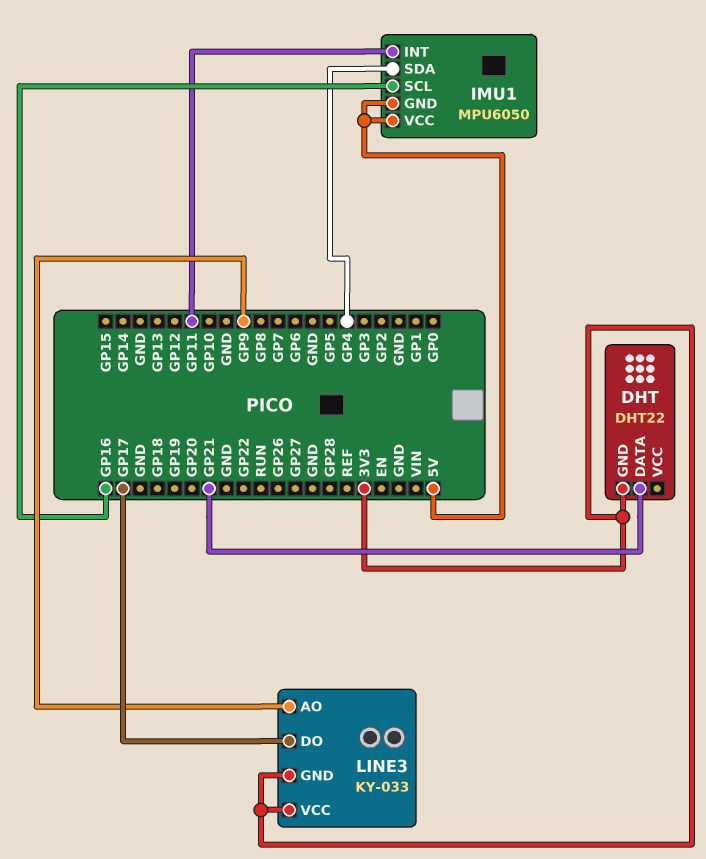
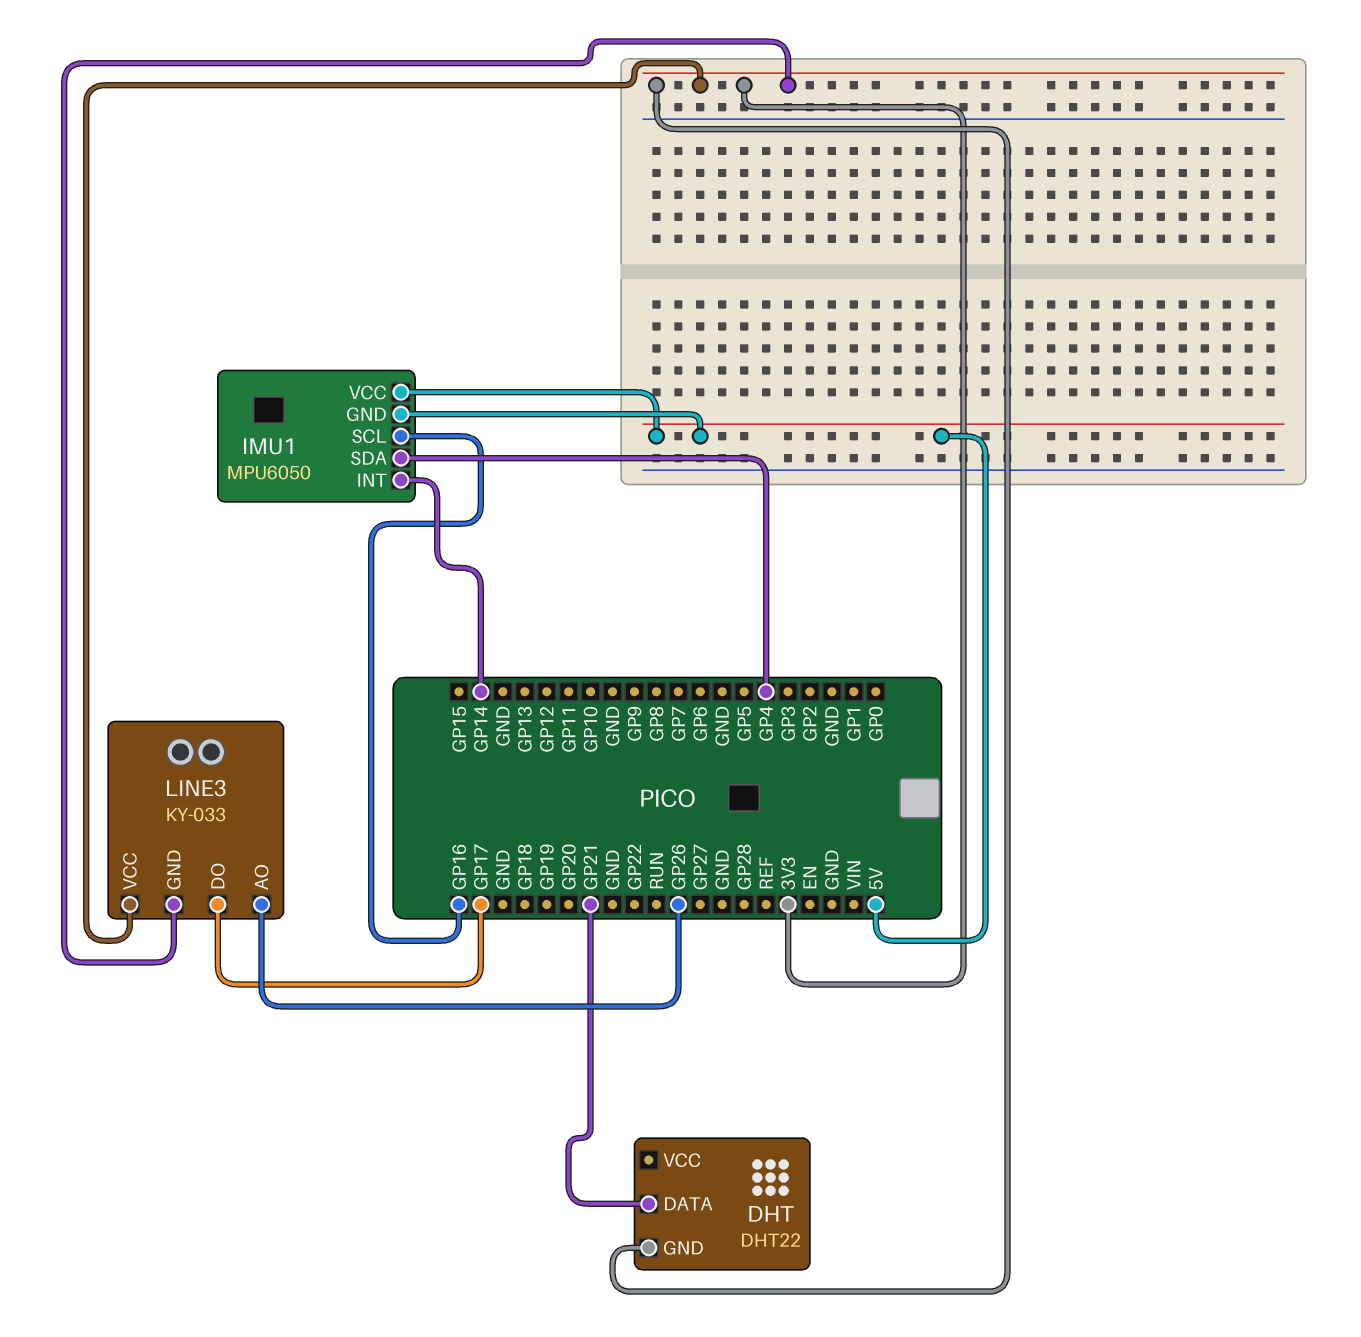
IMU1 pin INT: GP11 -> GP14
LINE3 pin AO: GP9 -> GP26

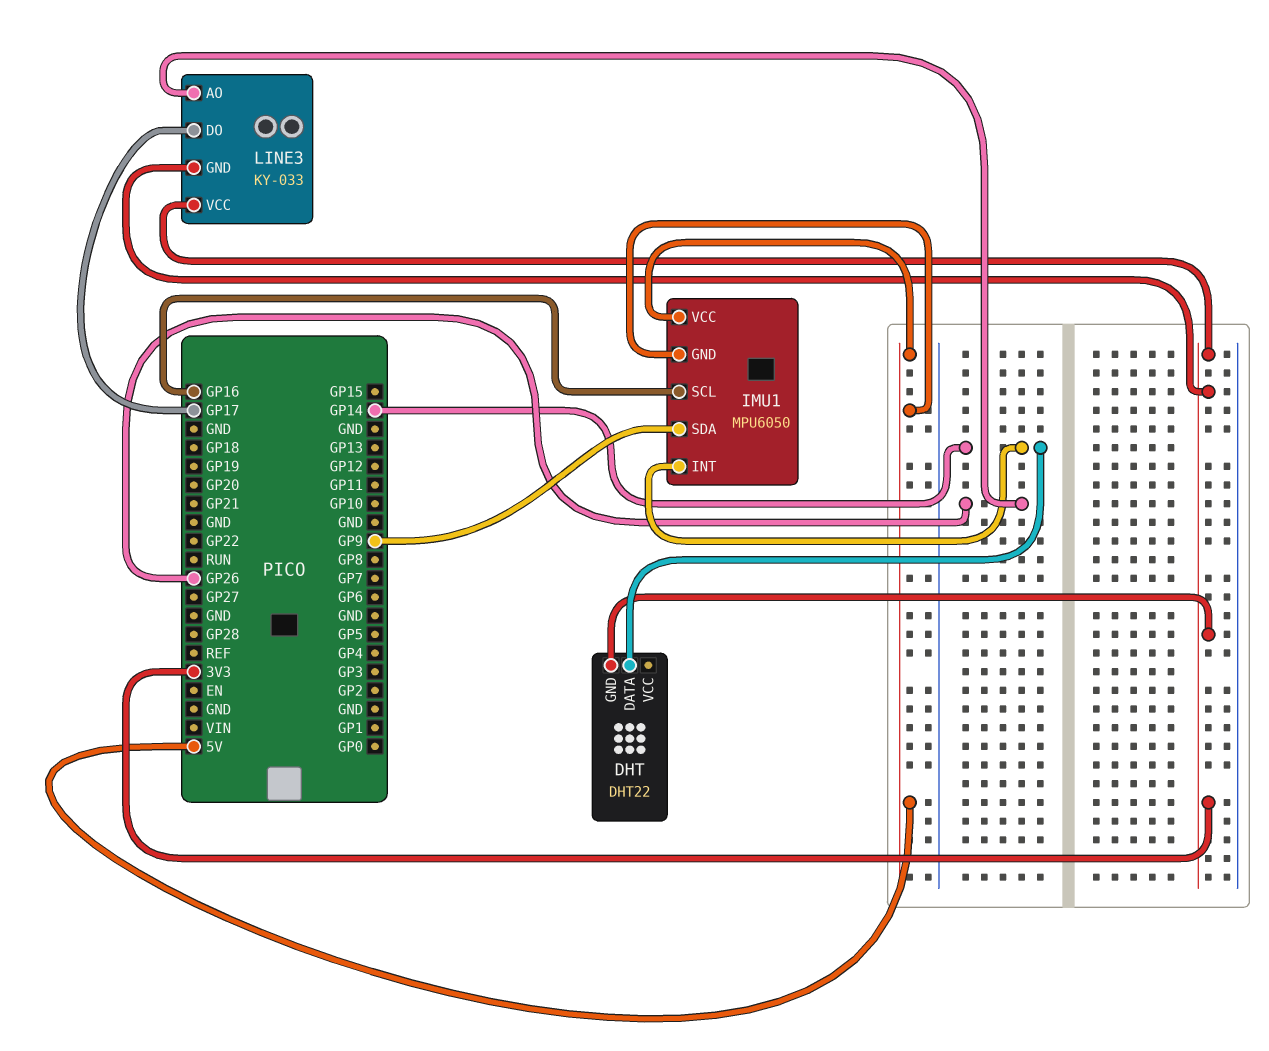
DHT pin DATA: GP21 -> GP14
IMU1 pin SDA: GP4 -> GP9

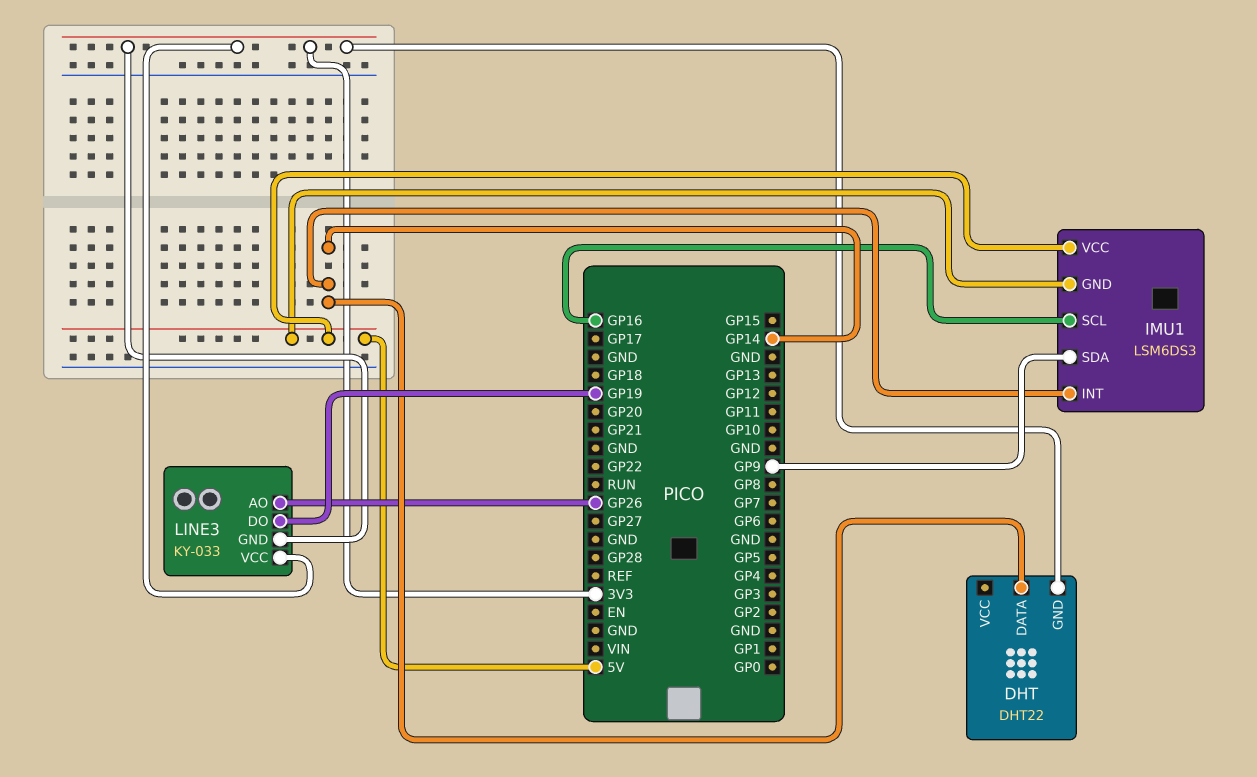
IMU1: MPU6050 -> LSM6DS3
LINE3 pin DO: GP17 -> GP19

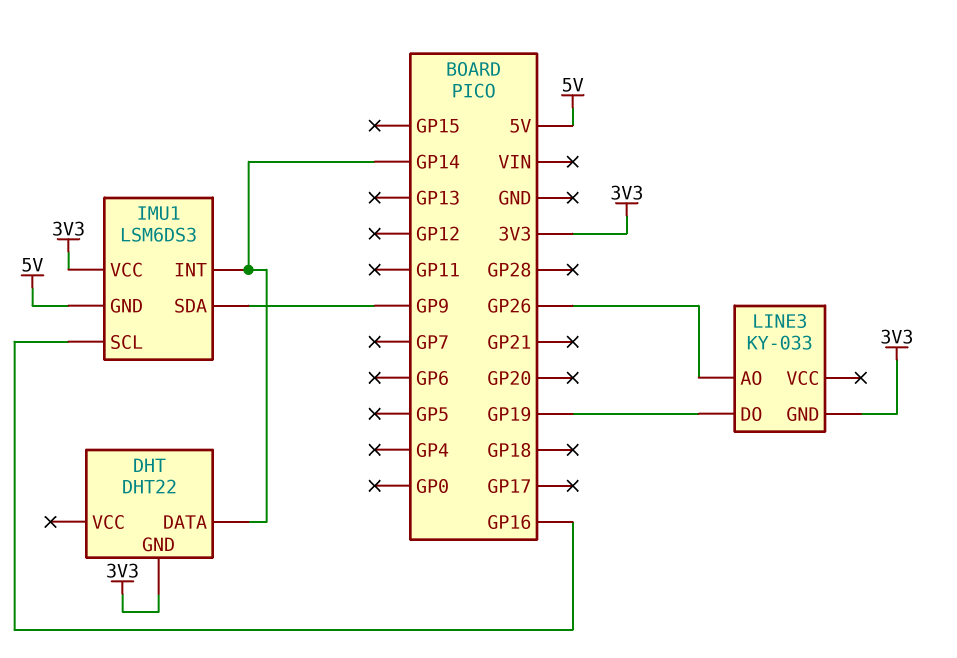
IMU1 pin VCC: 5V -> 3V3
LINE3 pin VCC: 3V3 -> none

